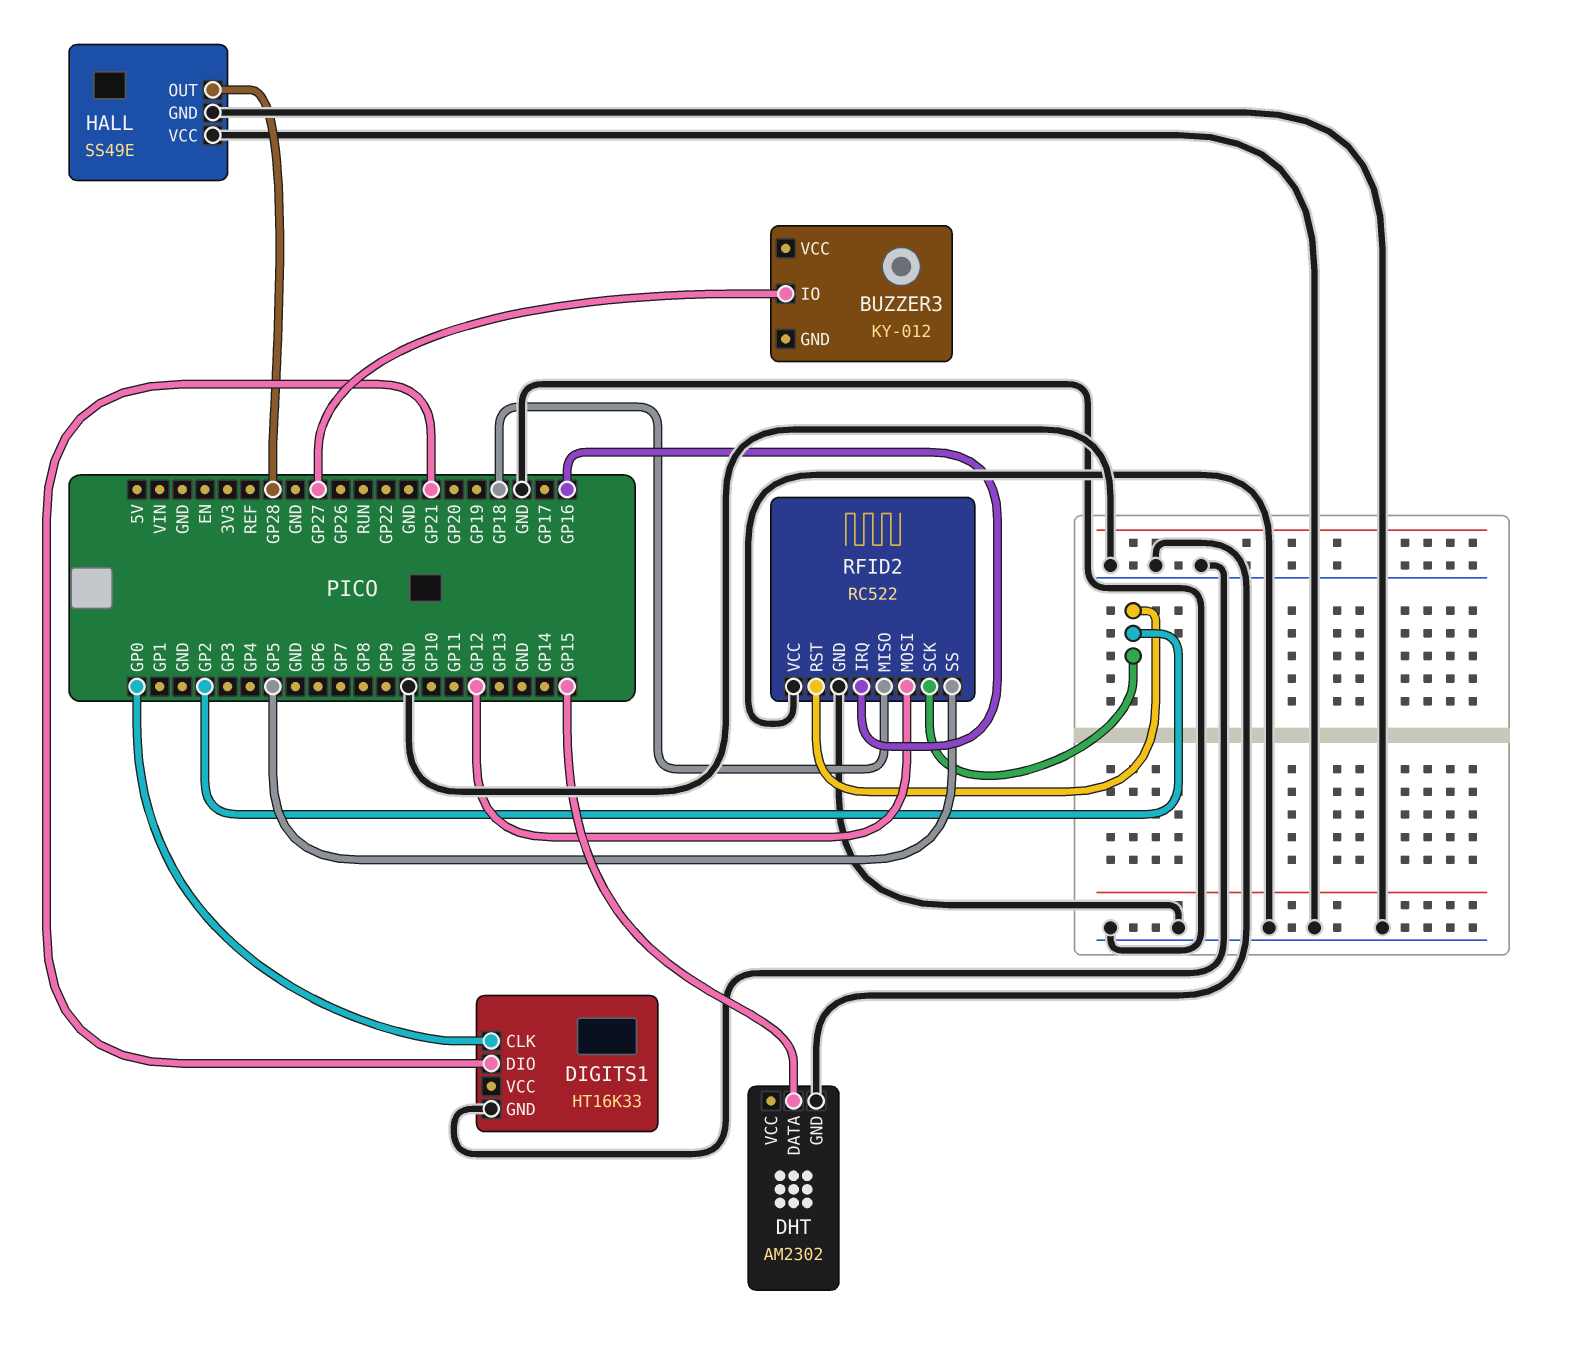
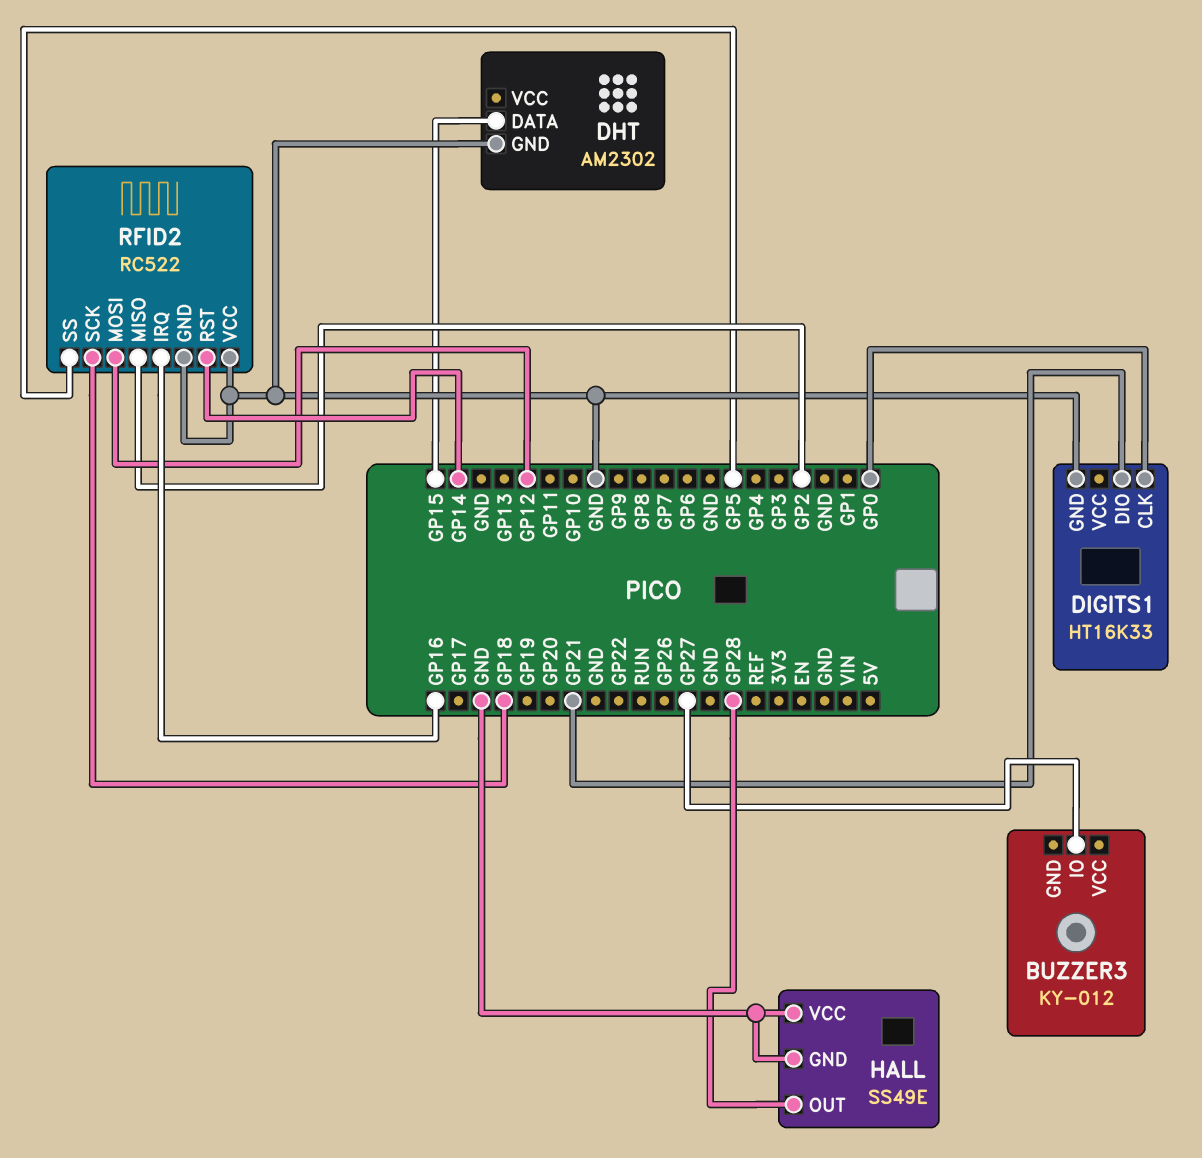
RFID2 pin MISO: GP18 -> GP2
RFID2 pin RST: GP2 -> GP14
RFID2 pin SCK: GP2 -> GP18

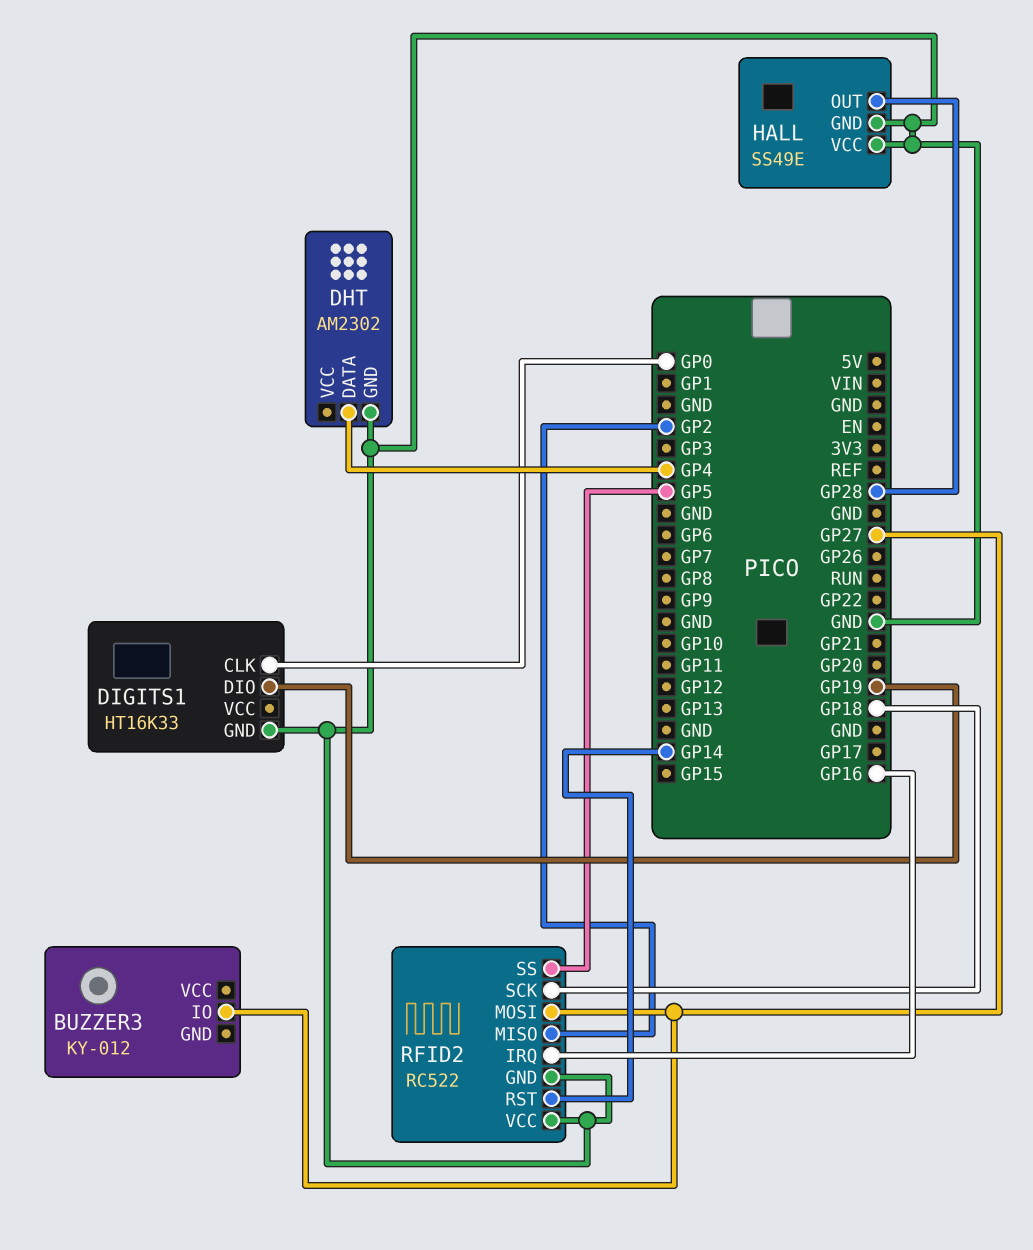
DHT pin DATA: GP15 -> GP4
DIGITS1 pin DIO: GP21 -> GP19
RFID2 pin MOSI: GP12 -> GP27

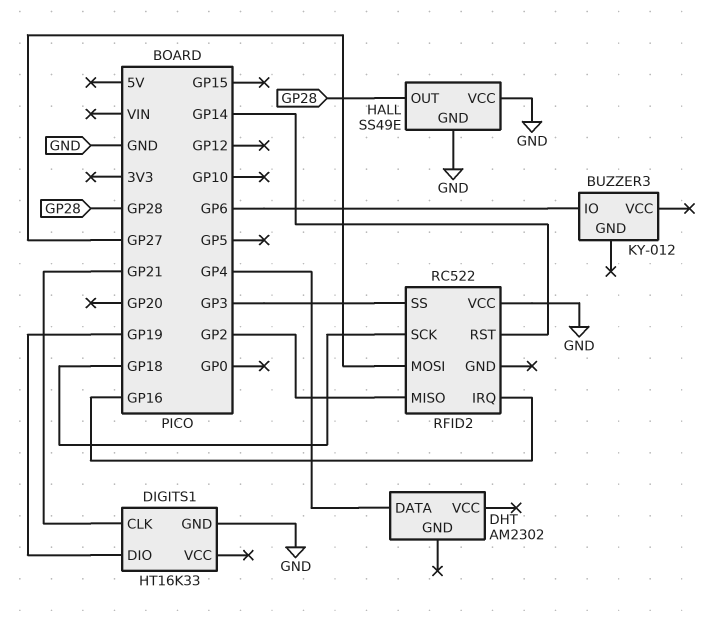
BUZZER3 pin IO: GP27 -> GP6
DHT pin GND: GND -> none
DIGITS1 pin CLK: GP0 -> GP21
RFID2 pin GND: GND -> none
RFID2 pin SS: GP5 -> GP3

